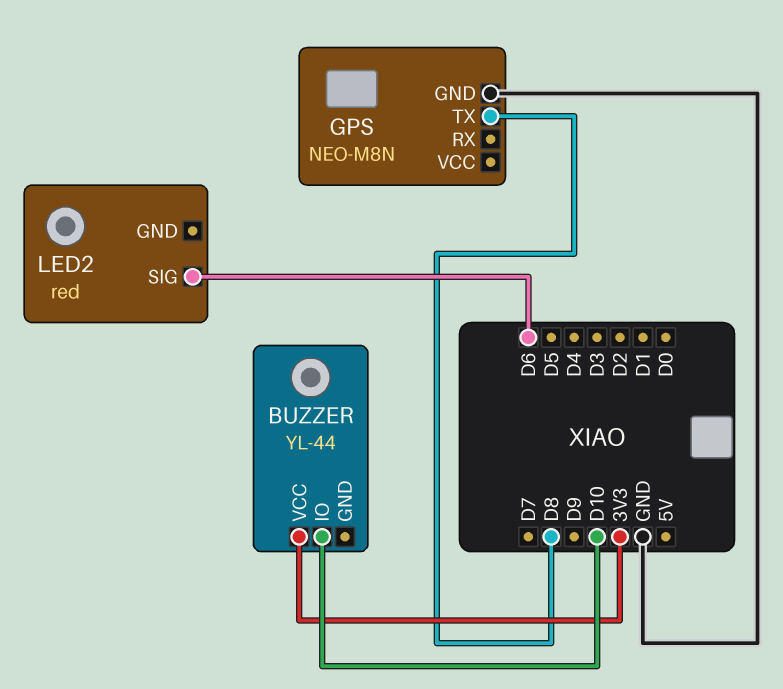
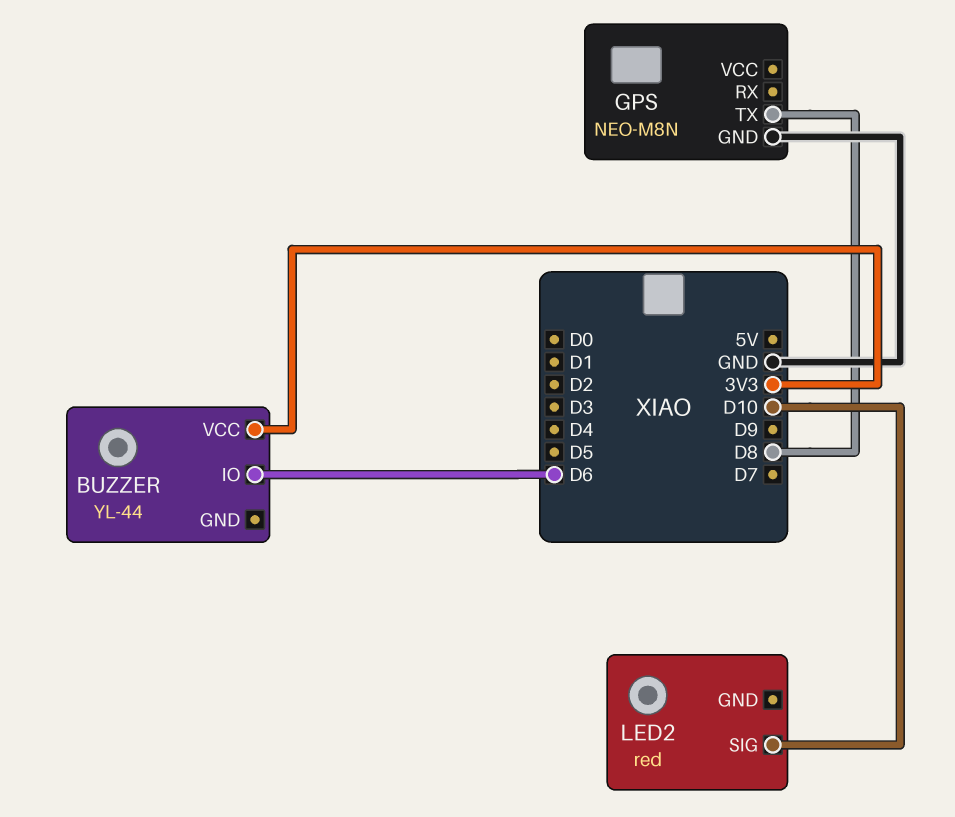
BUZZER pin IO: D10 -> D6
LED2 pin SIG: D6 -> D10

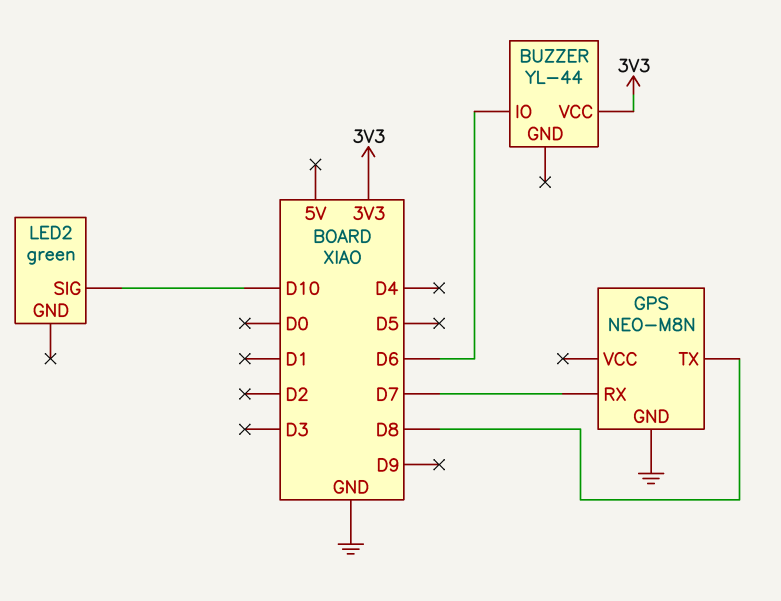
GPS pin RX: none -> D7
LED2: red -> green

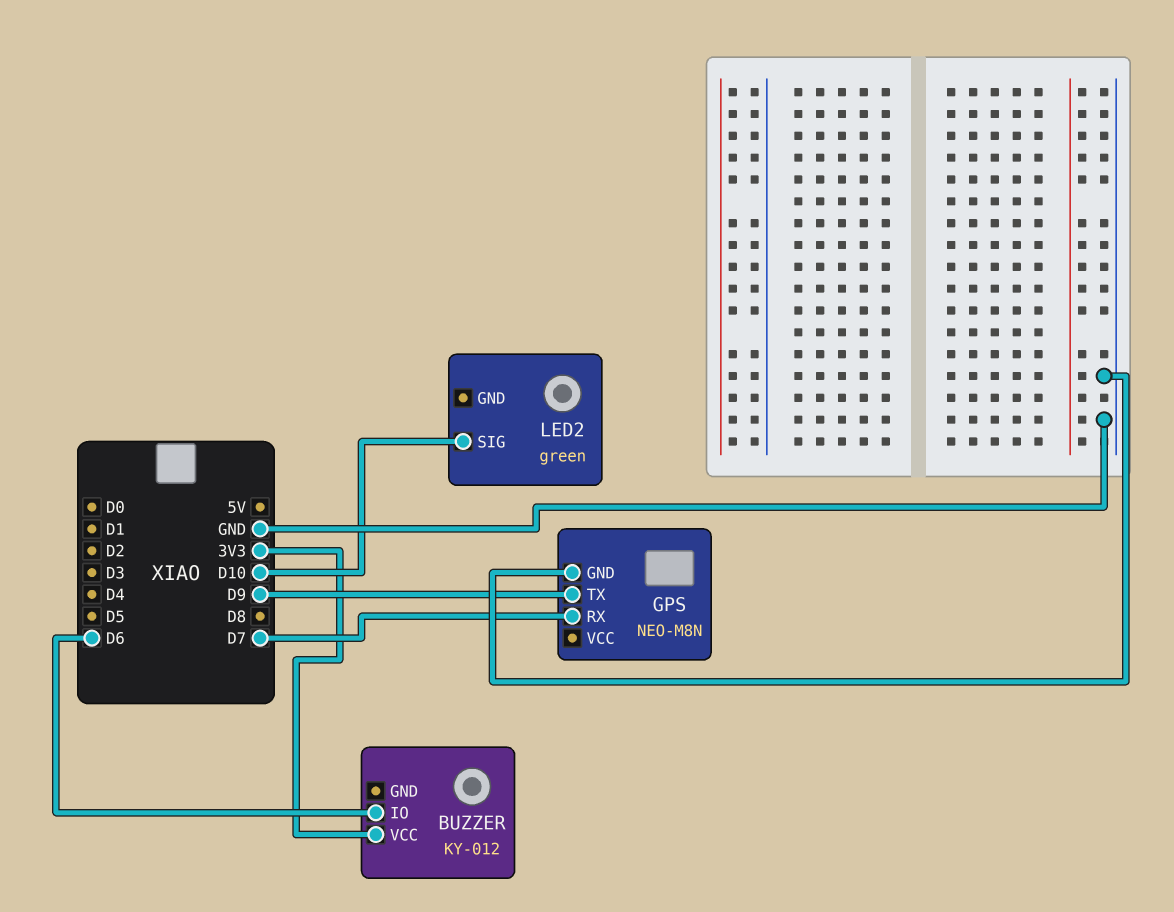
BUZZER: YL-44 -> KY-012
GPS pin TX: D8 -> D9

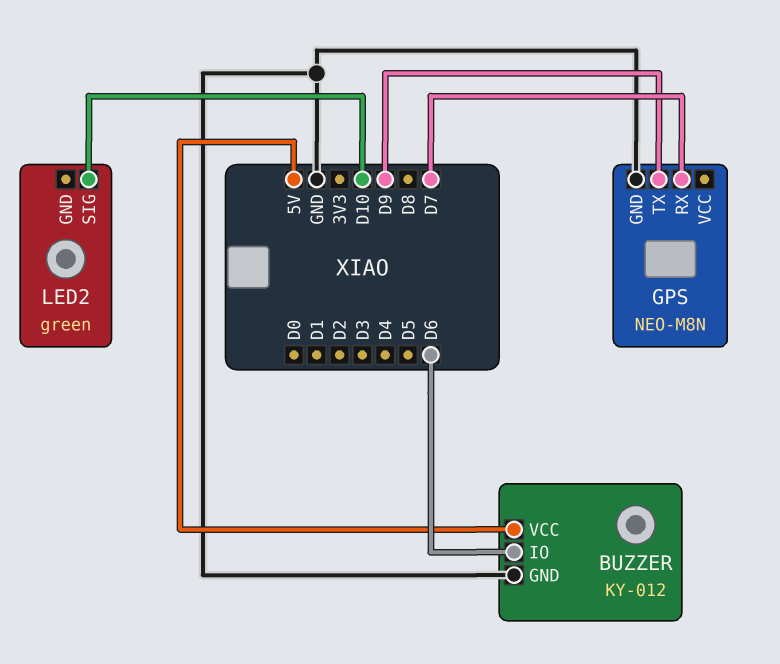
BUZZER pin GND: none -> GND
BUZZER pin VCC: 3V3 -> 5V

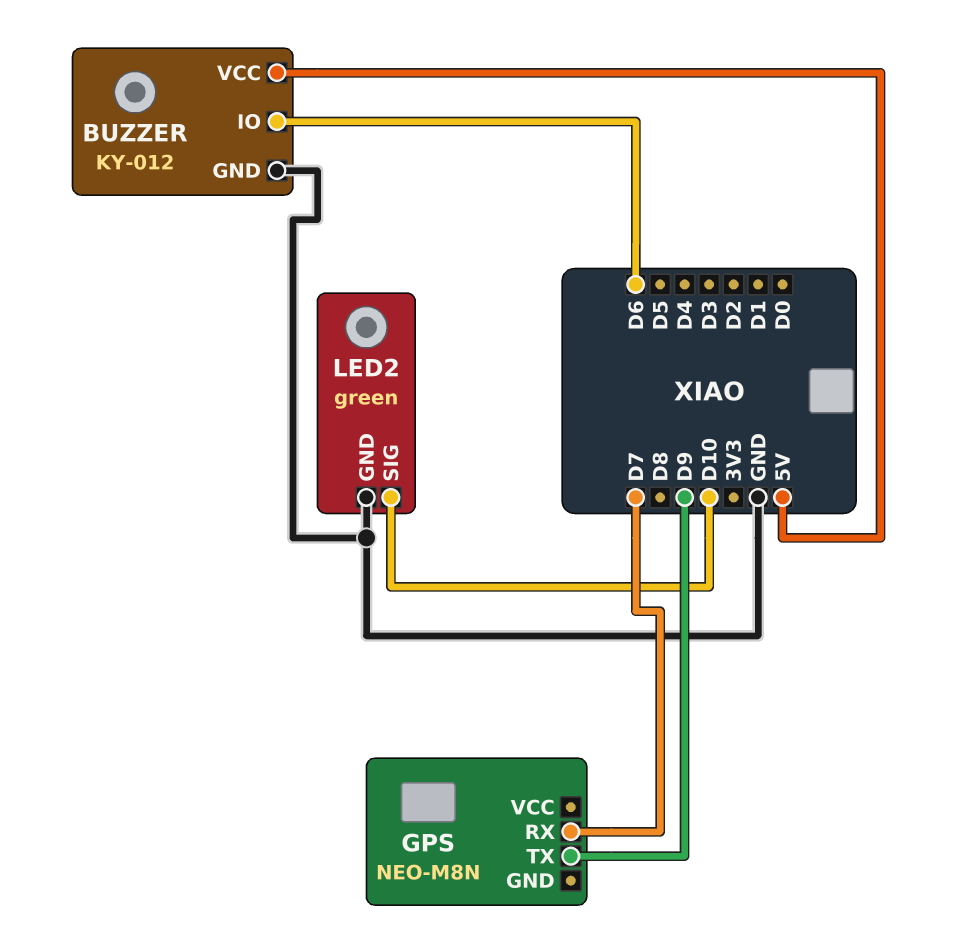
GPS pin GND: GND -> none
LED2 pin GND: none -> GND

